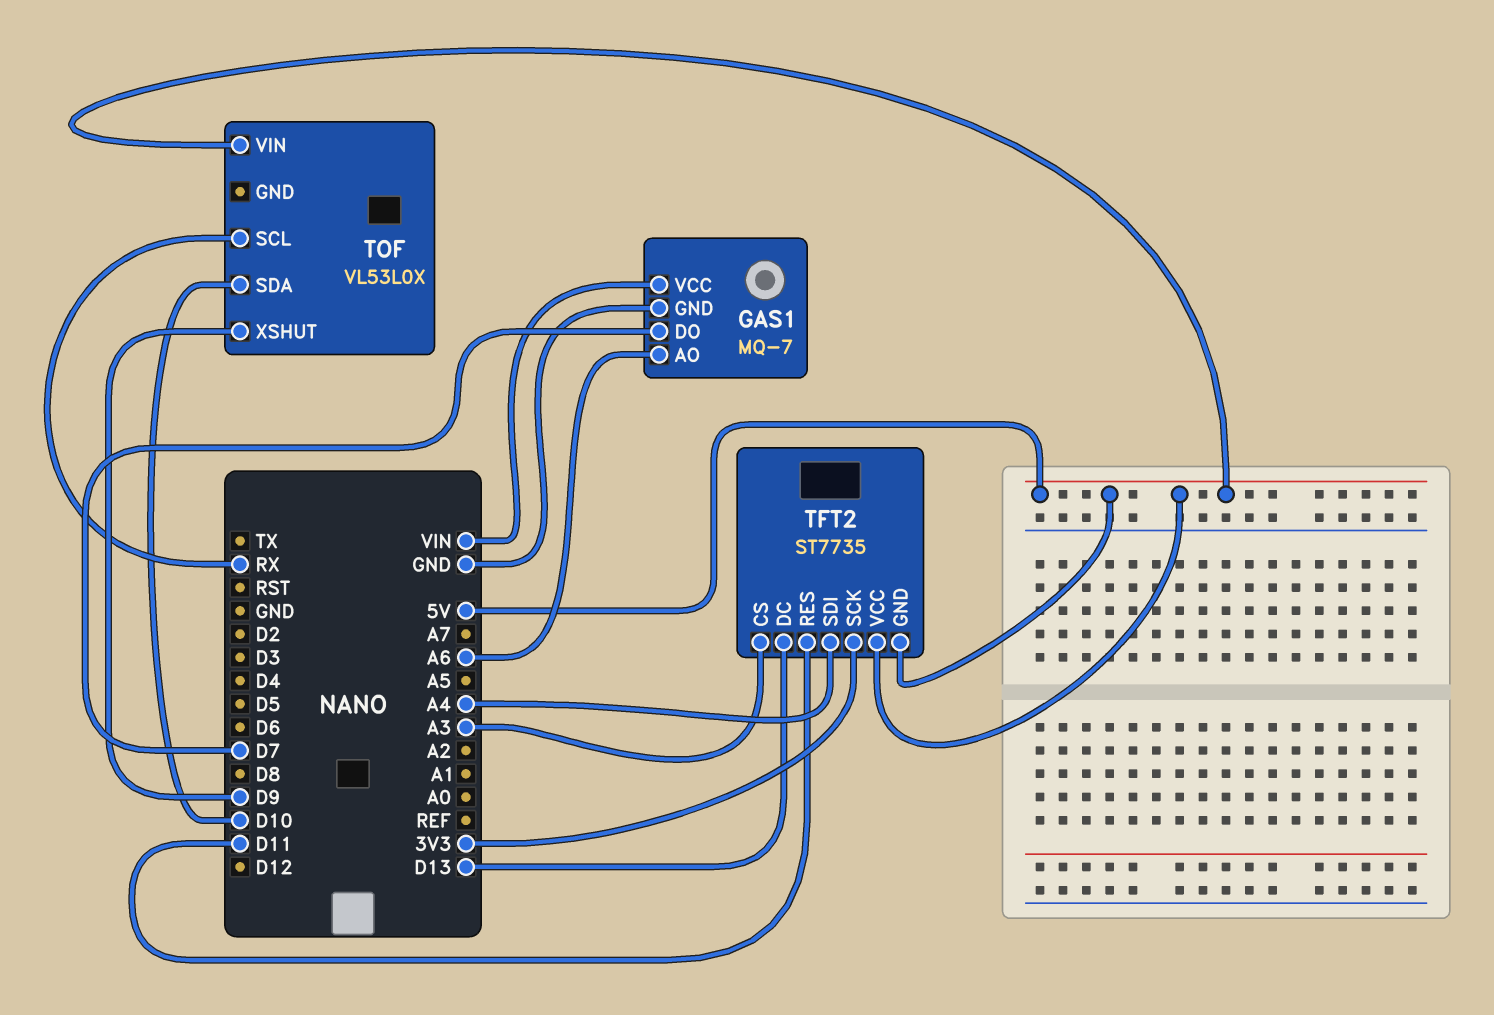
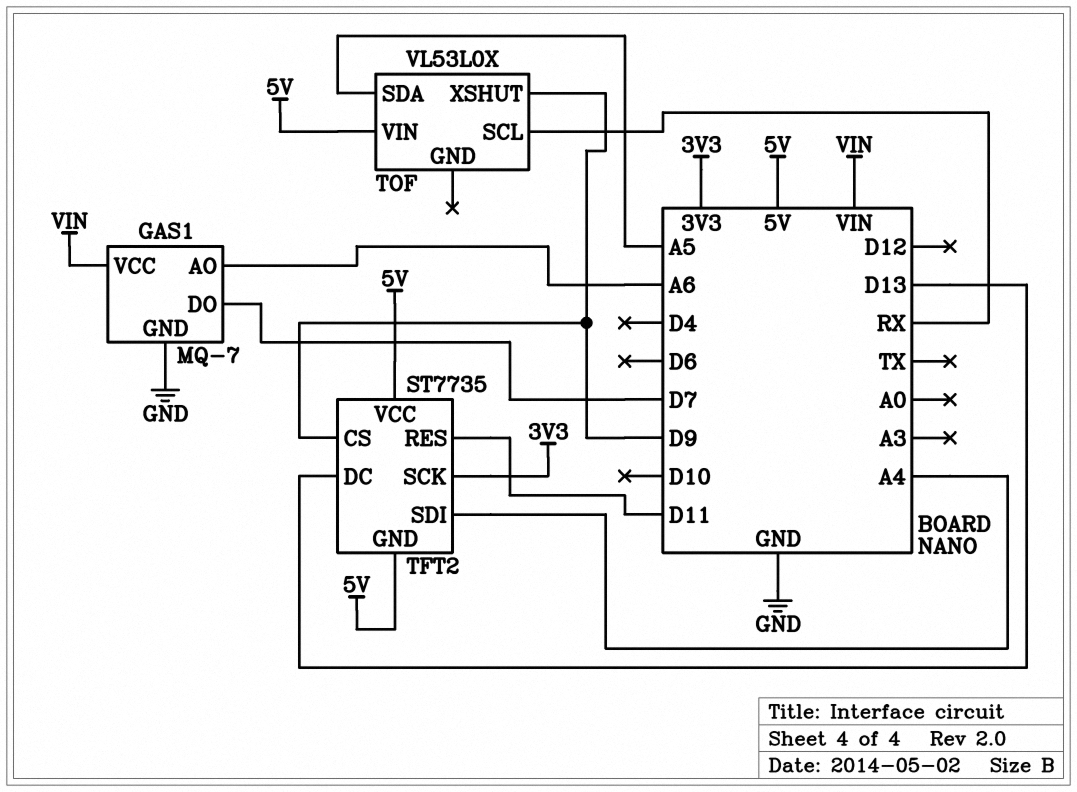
TFT2 pin CS: A3 -> D9
TOF pin SDA: D10 -> A5

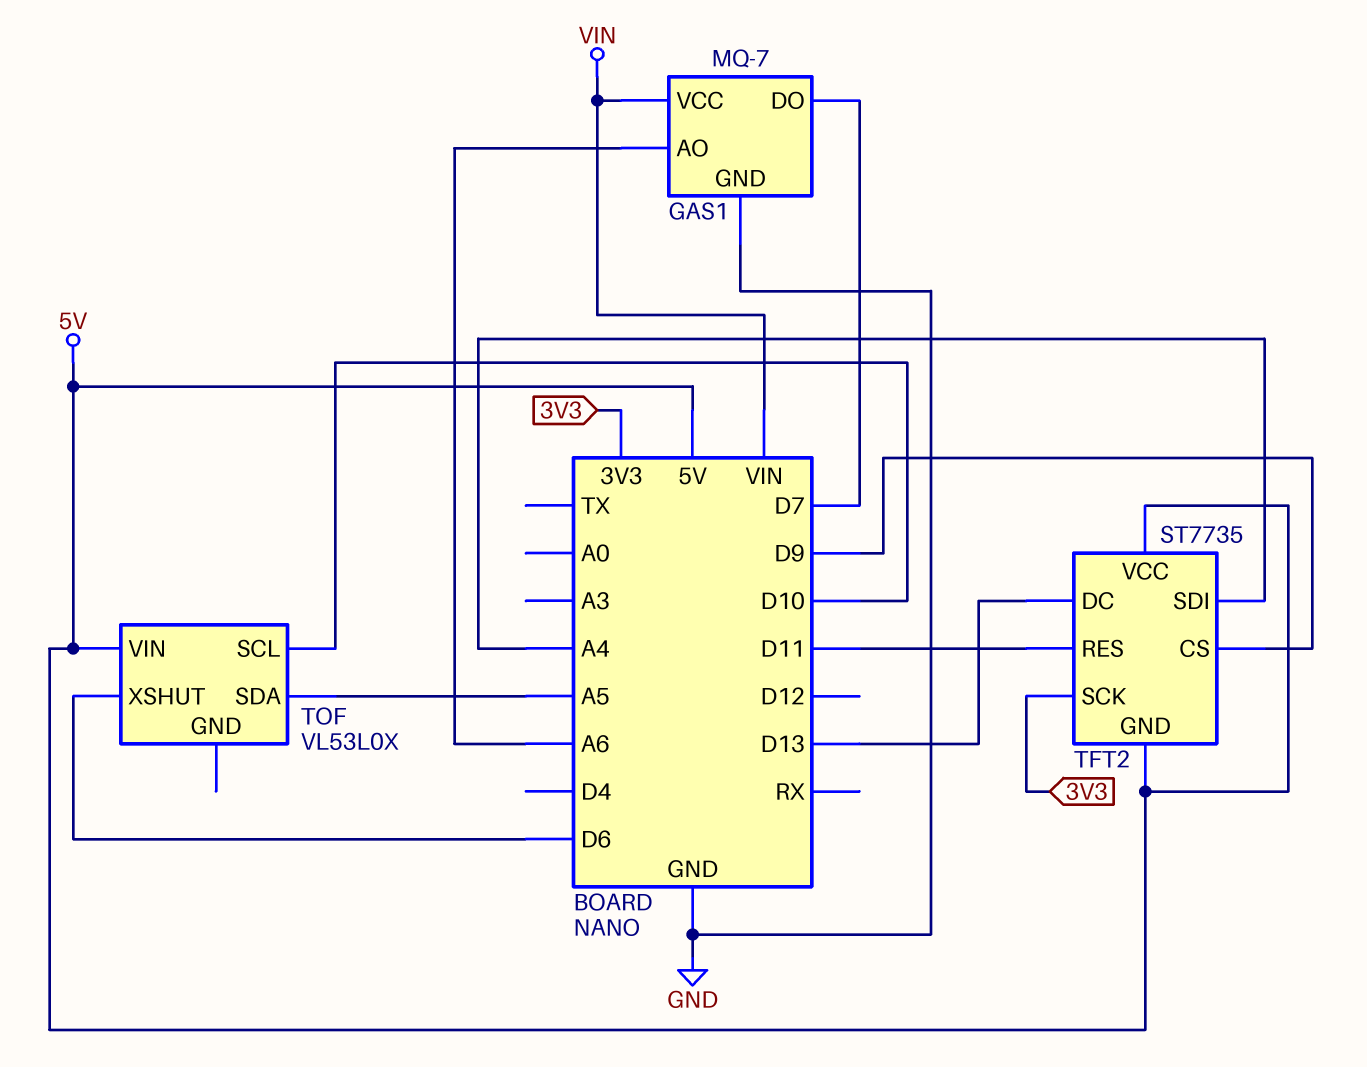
TOF pin SCL: RX -> D10
TOF pin XSHUT: D9 -> D6

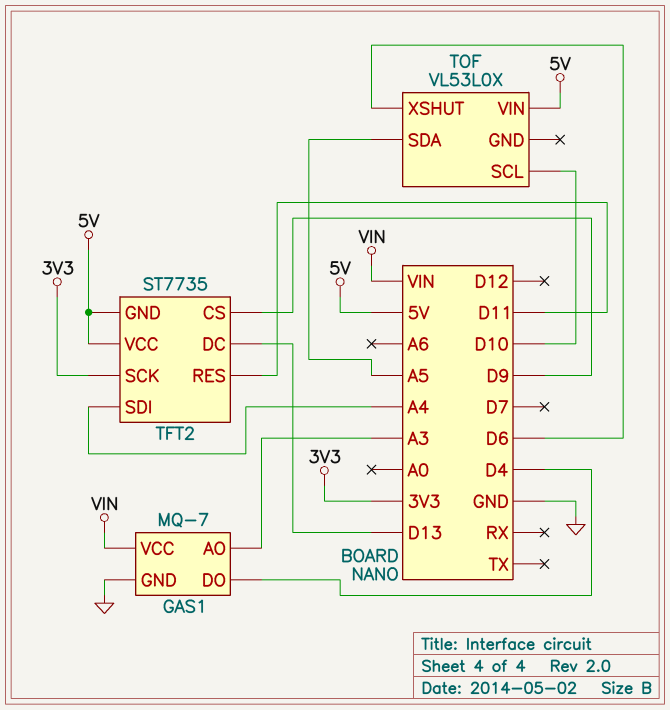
GAS1 pin AO: A6 -> A3
GAS1 pin DO: D7 -> D4

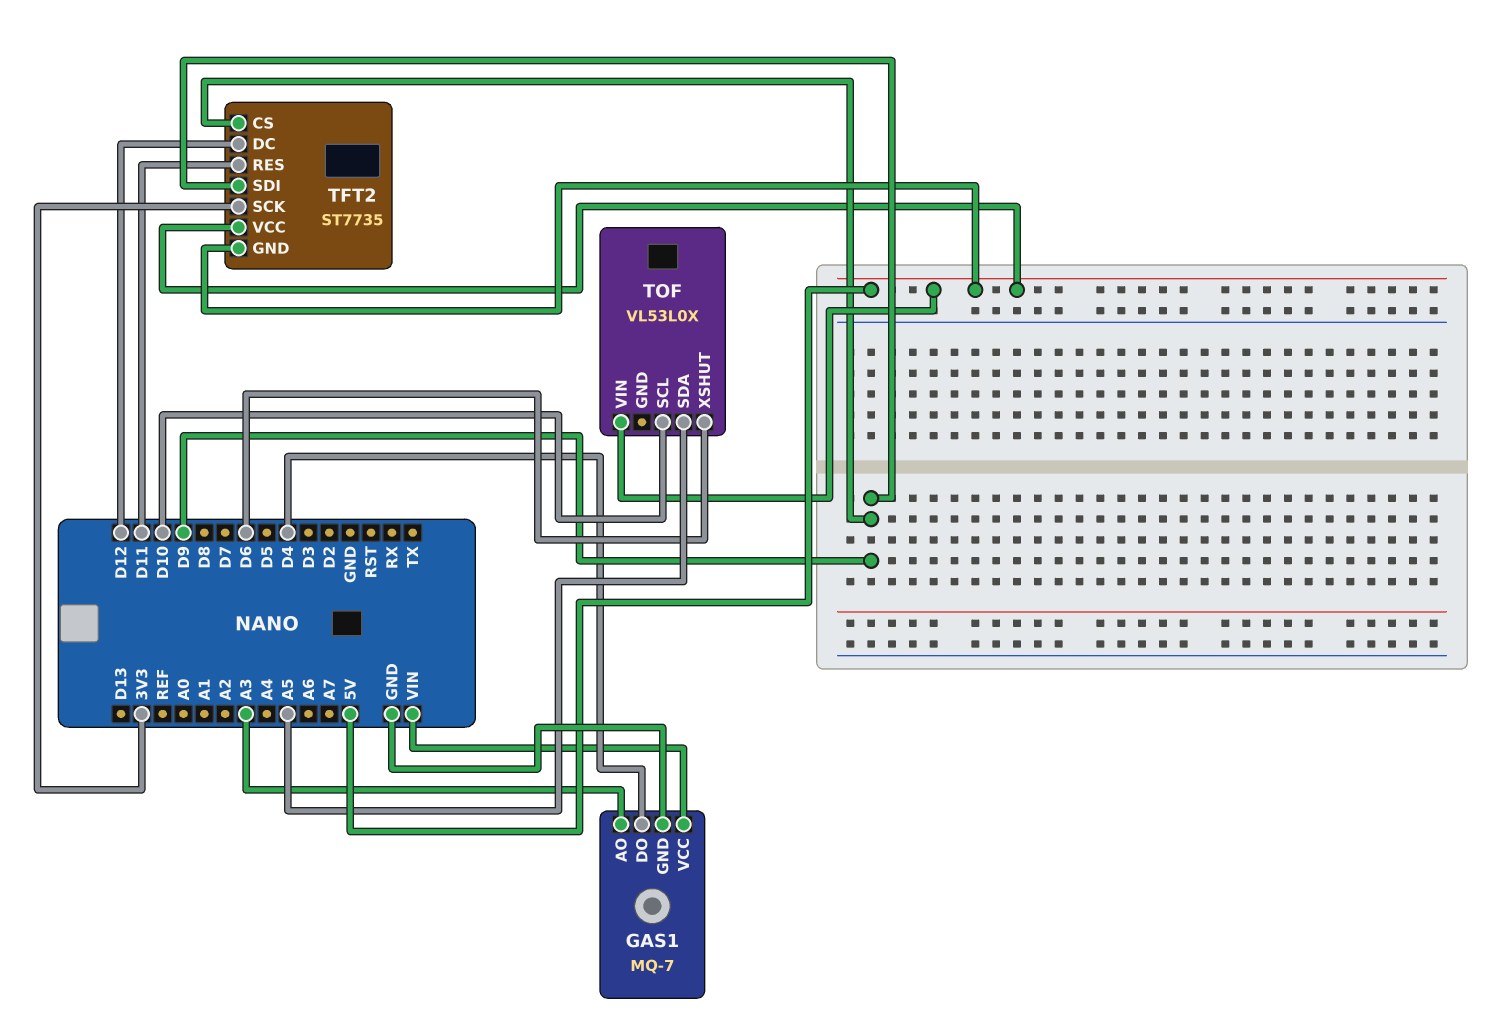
TFT2 pin DC: D13 -> D12
TFT2 pin SDI: A4 -> D9

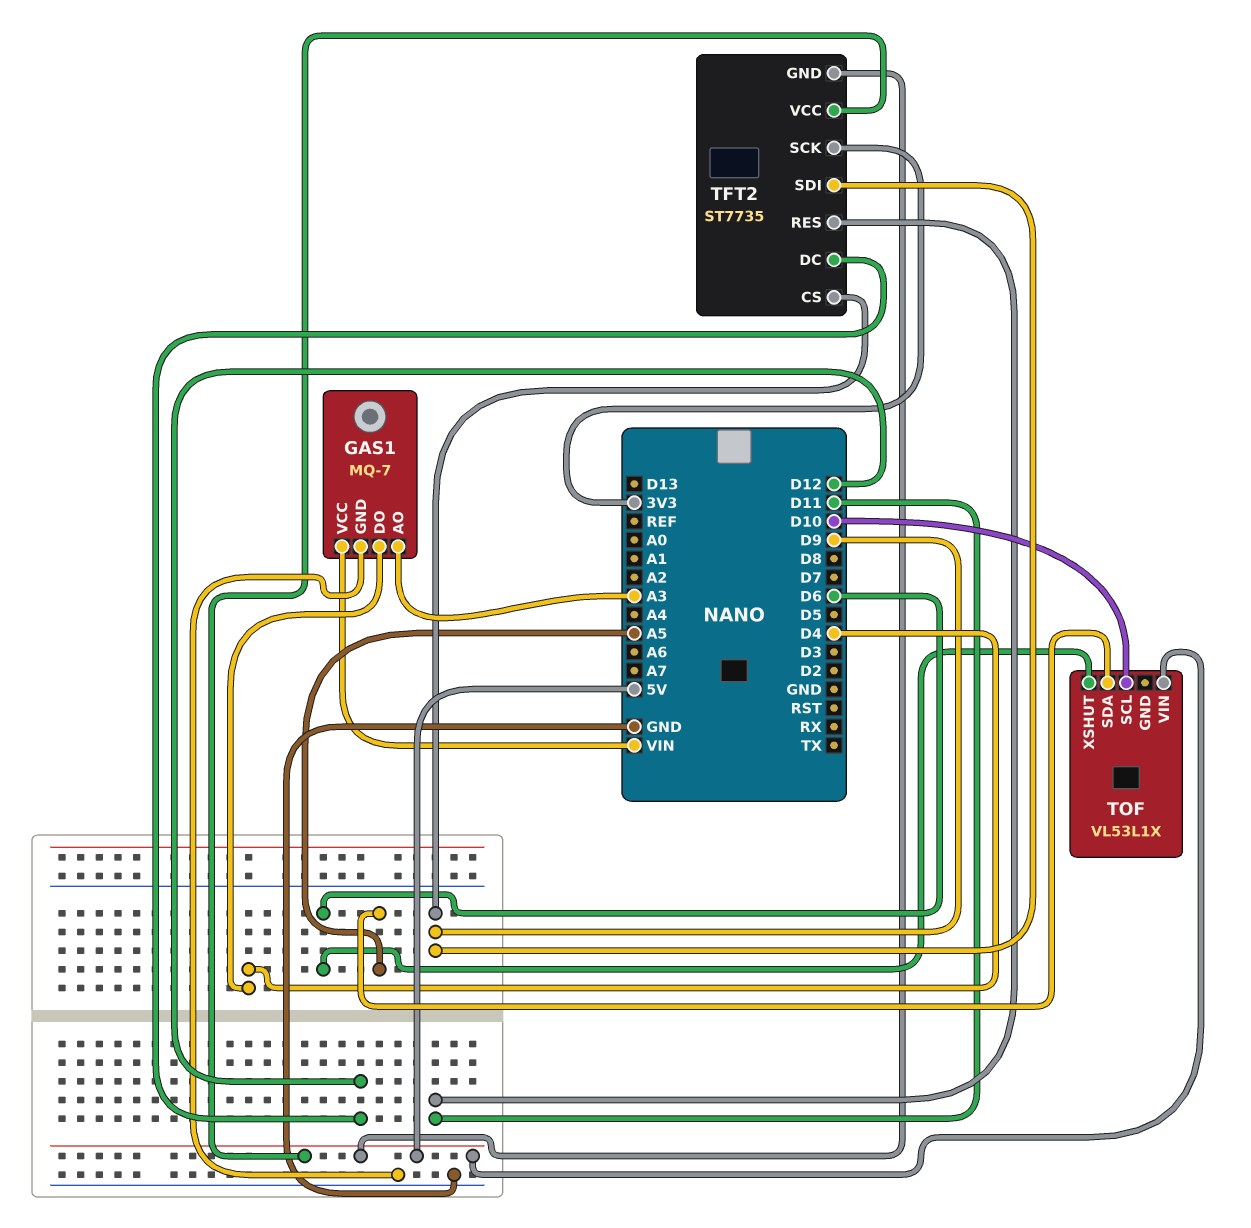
TOF: VL53L0X -> VL53L1X

